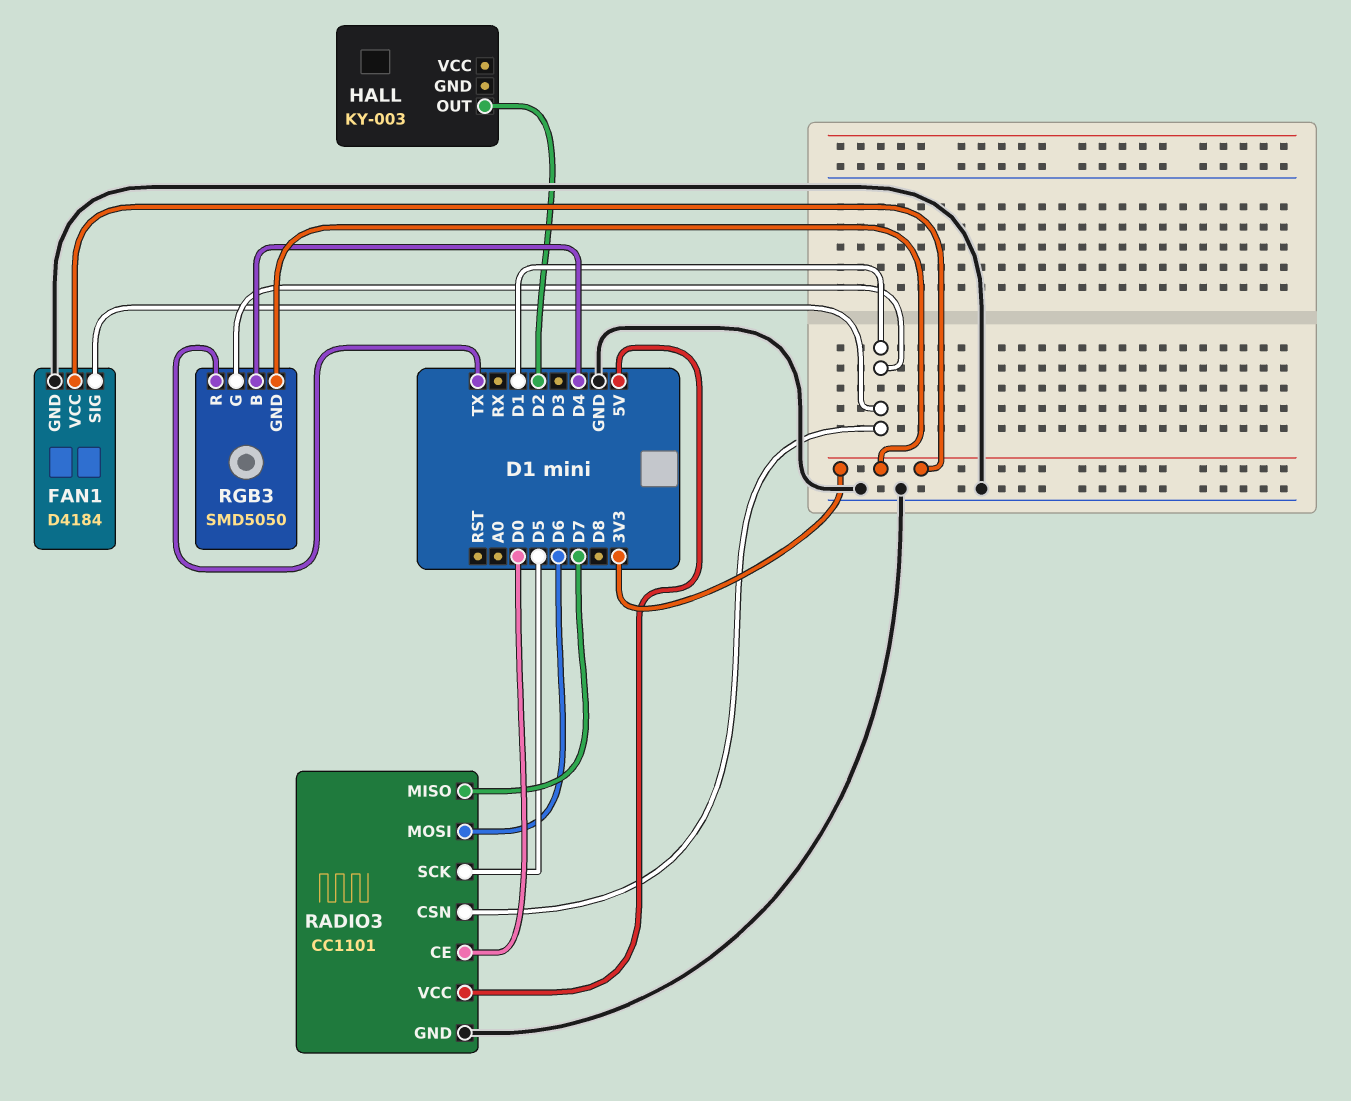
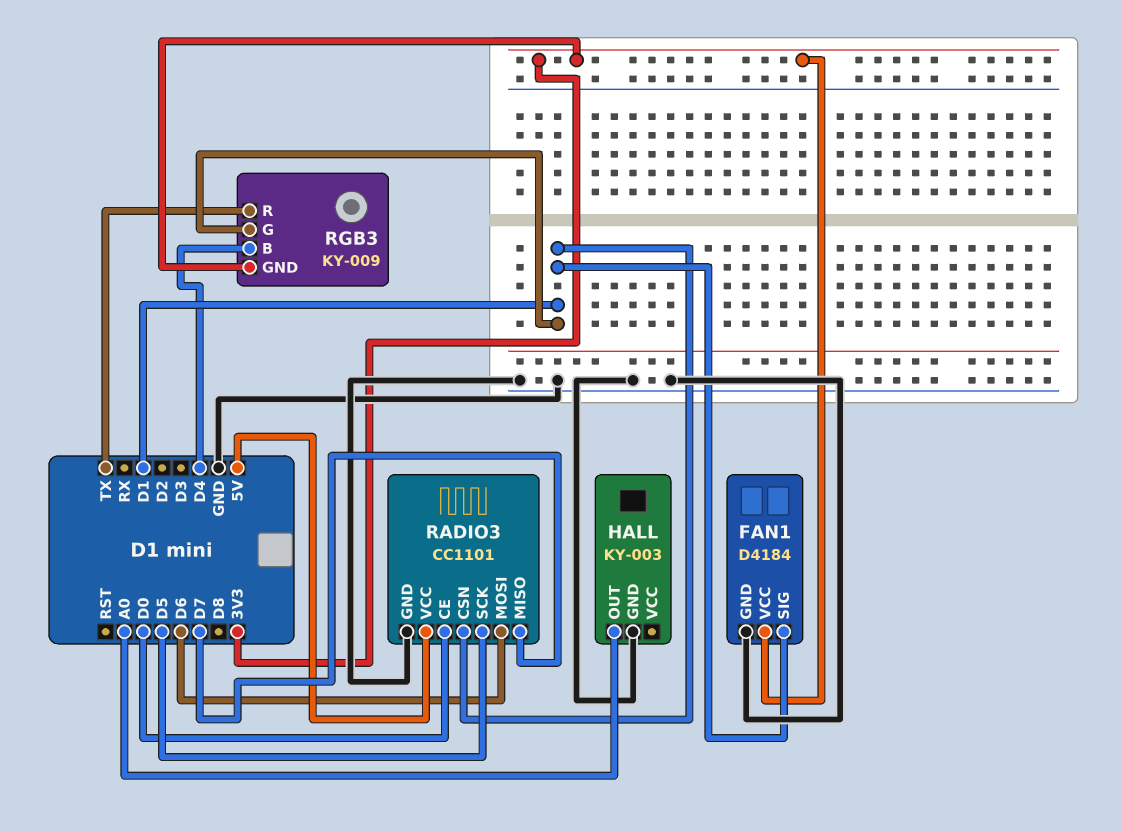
HALL pin GND: none -> GND
HALL pin OUT: D2 -> A0
RGB3: SMD5050 -> KY-009

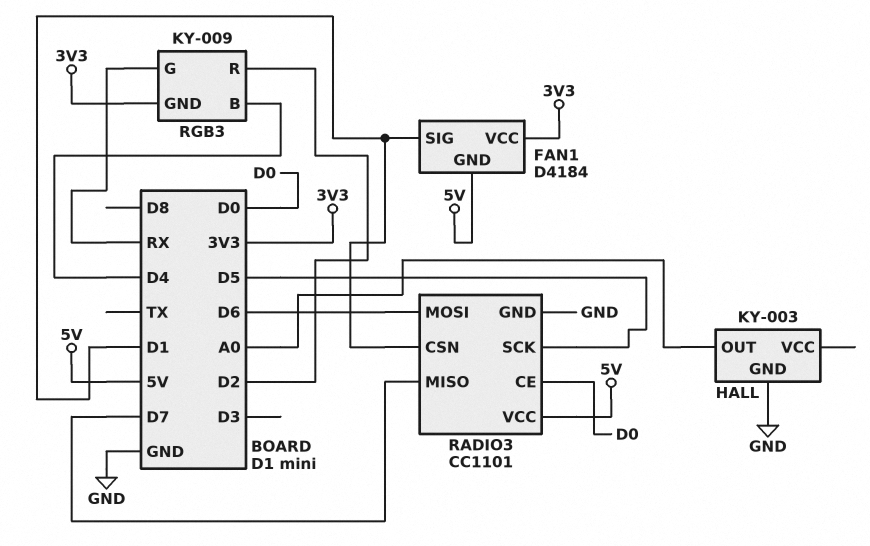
FAN1 pin GND: GND -> 5V
RGB3 pin G: D1 -> RX
RGB3 pin R: TX -> D2

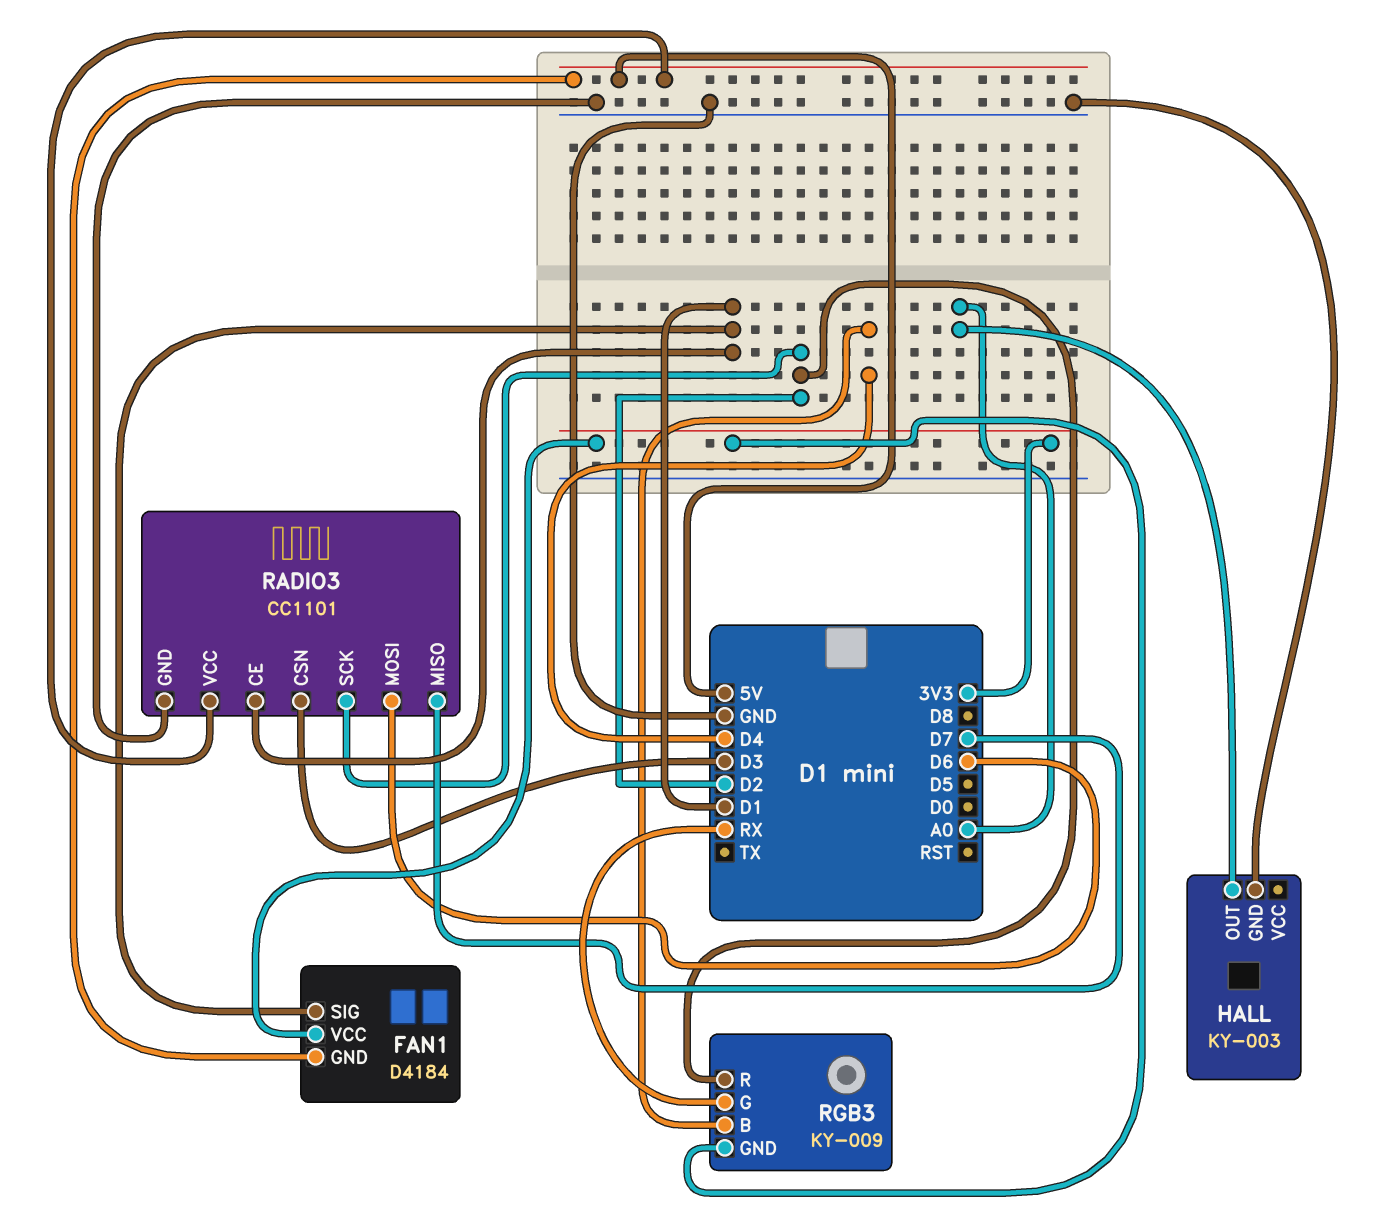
RADIO3 pin CE: D0 -> D1
RADIO3 pin CSN: D1 -> D3
RADIO3 pin SCK: D5 -> D2

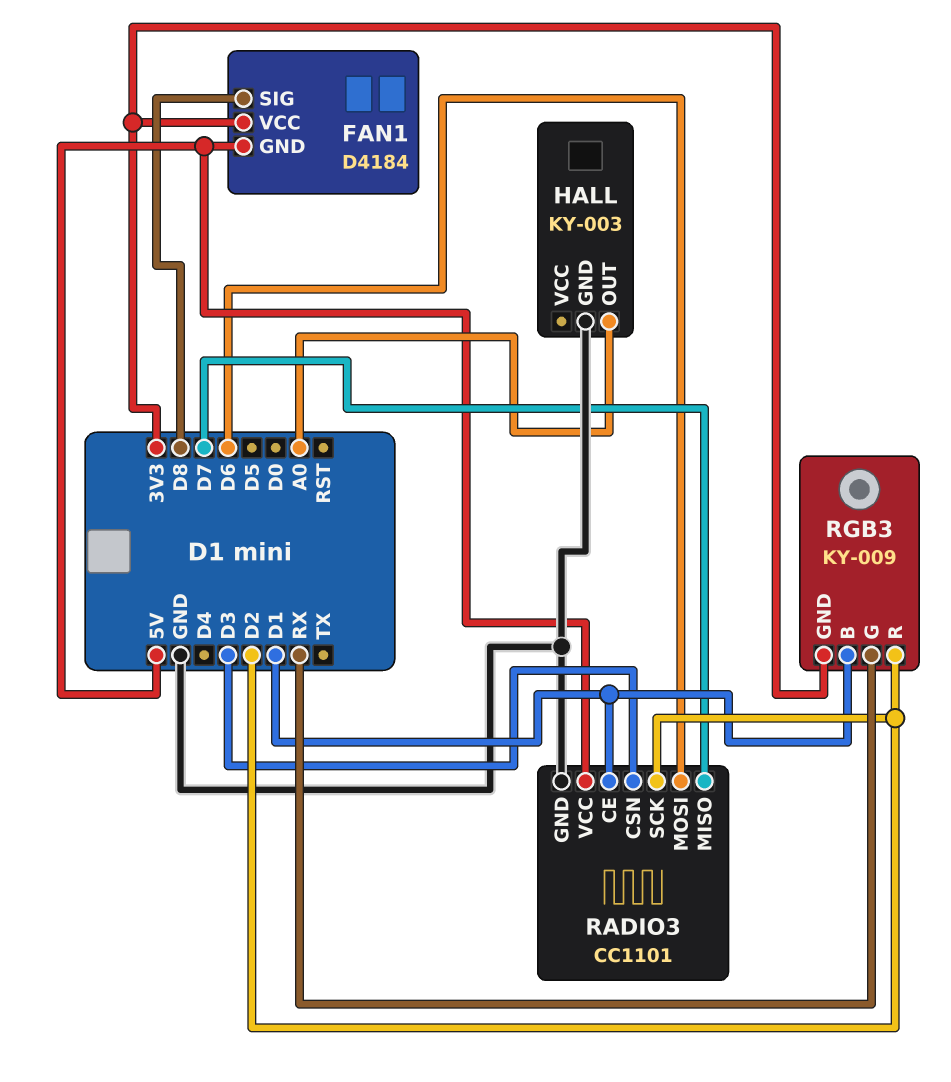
FAN1 pin SIG: D1 -> D8
RGB3 pin B: D4 -> D1

